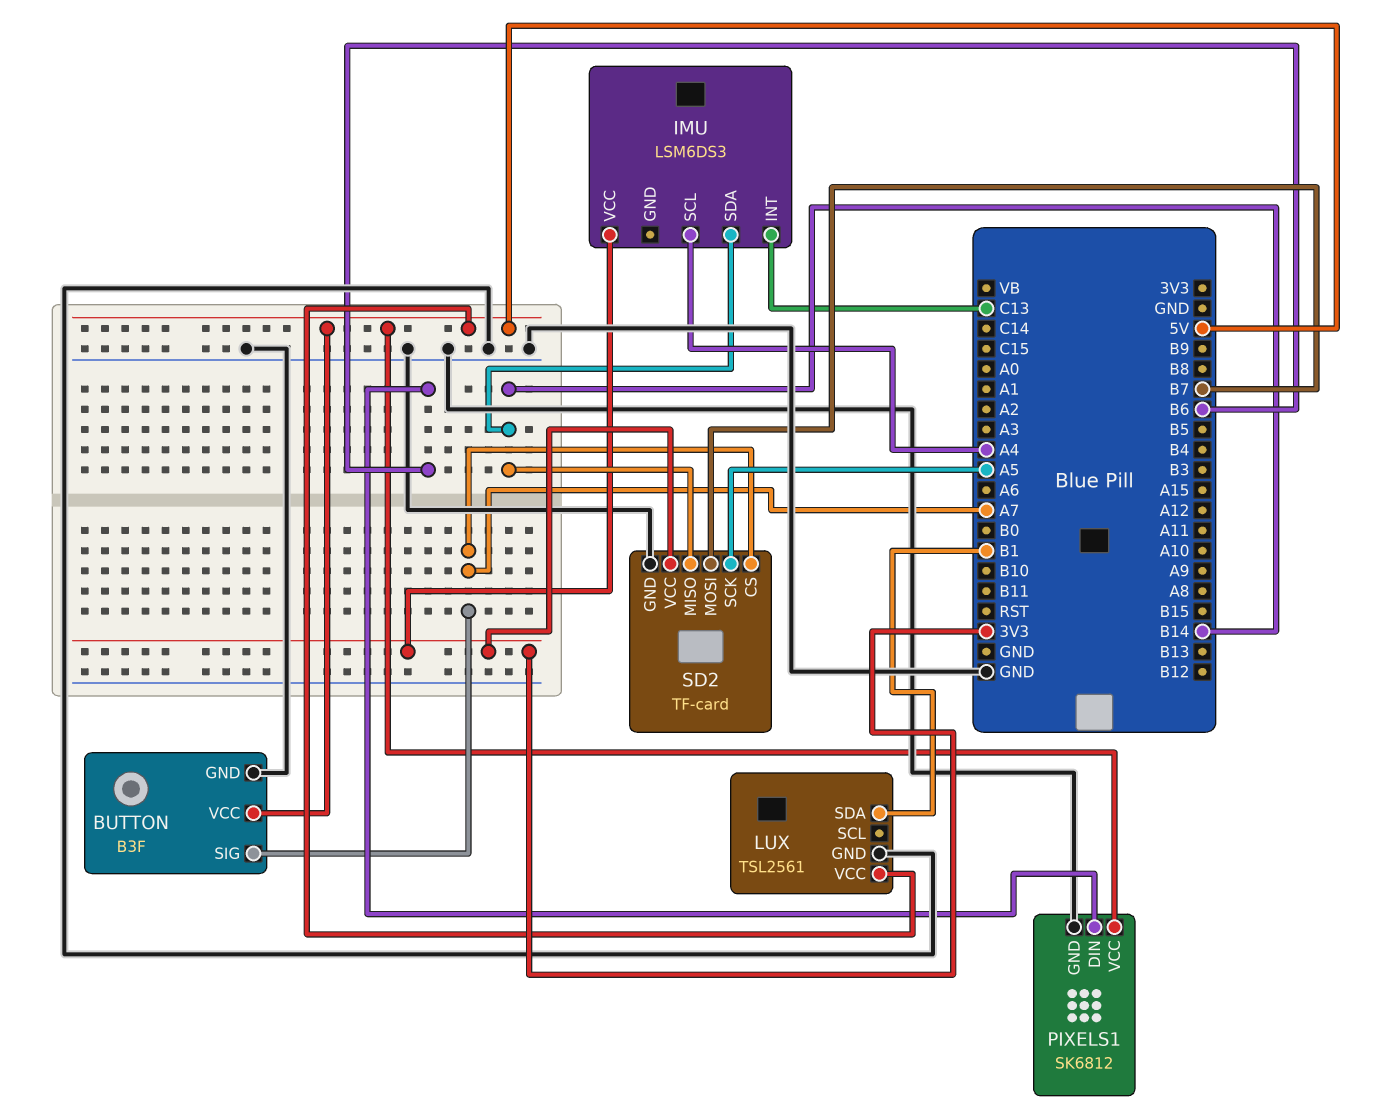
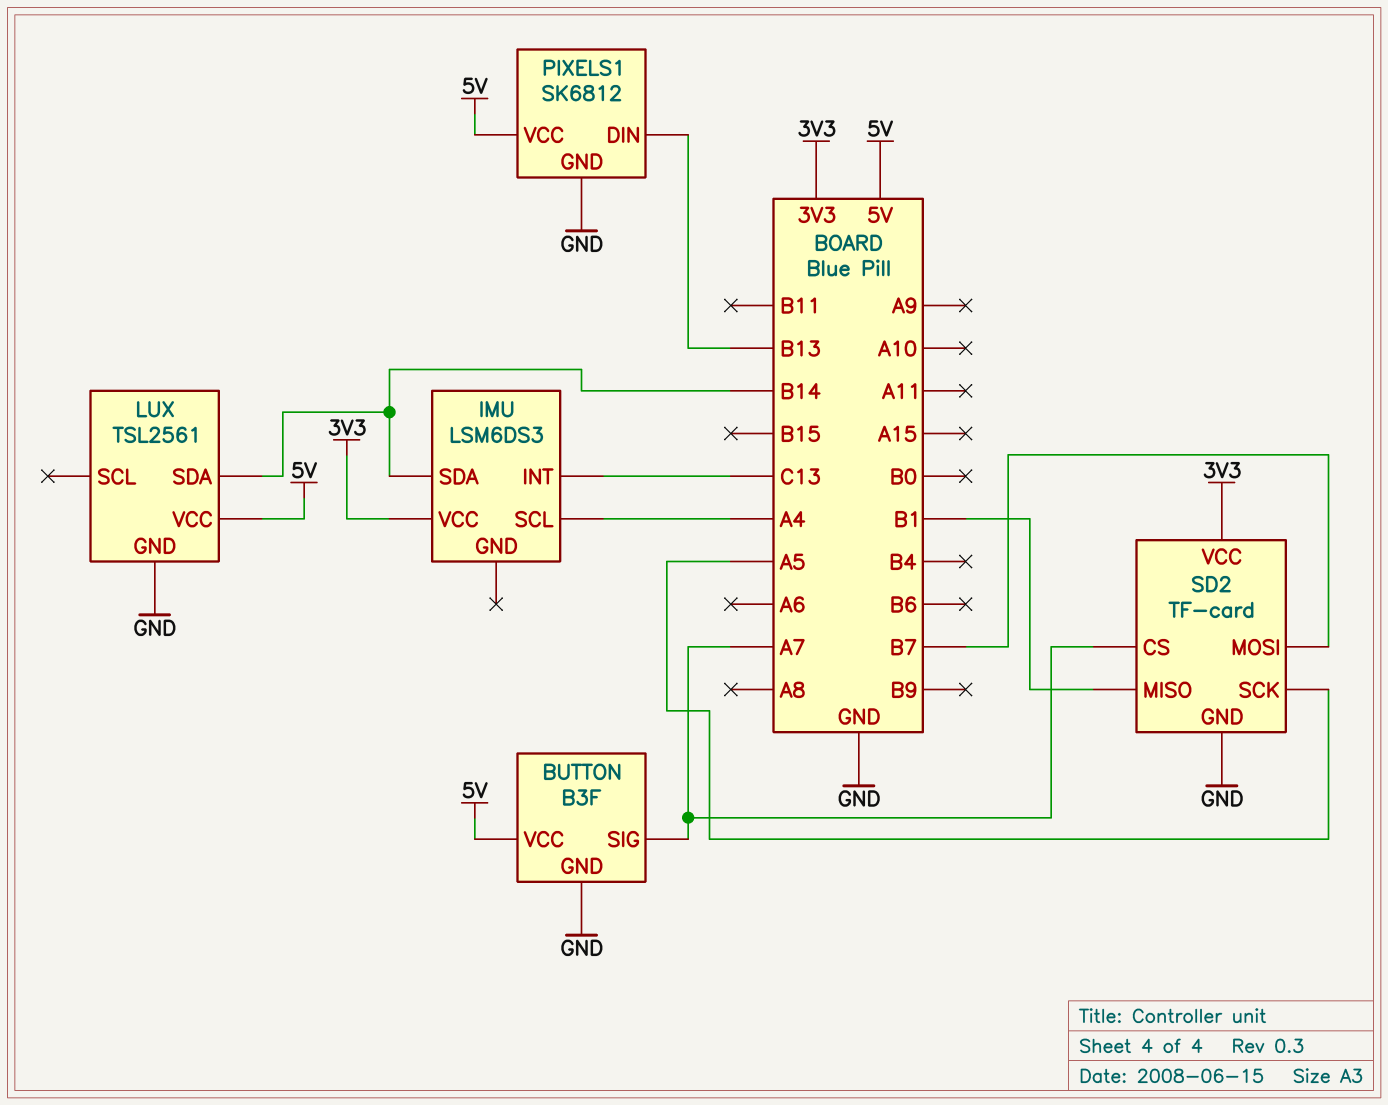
LUX pin SDA: B1 -> B14
PIXELS1 pin DIN: B6 -> B13
SD2 pin MISO: B14 -> B1

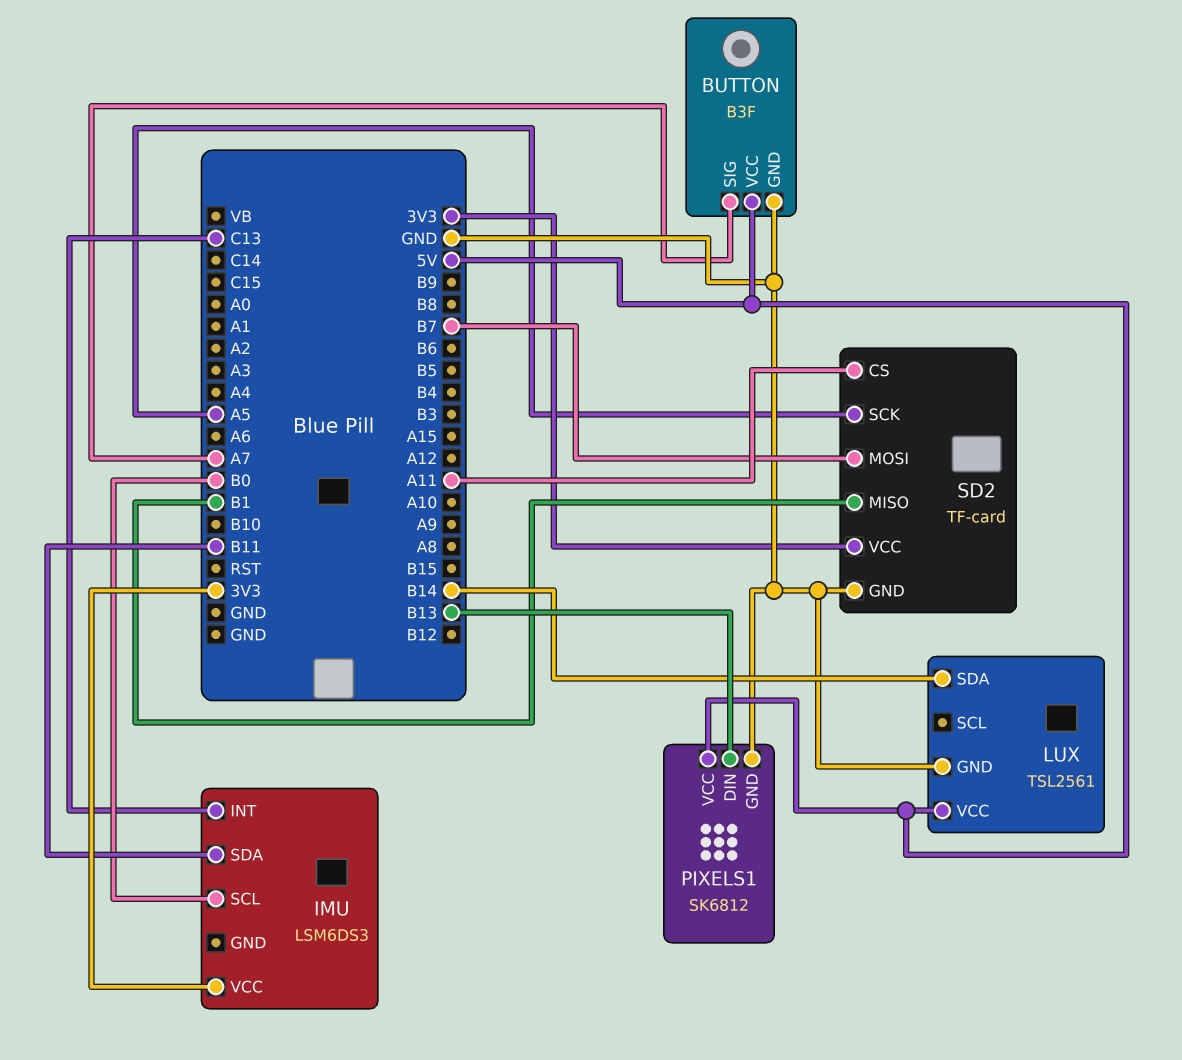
IMU pin SCL: A4 -> B0
IMU pin SDA: B14 -> B11
SD2 pin CS: A7 -> A11

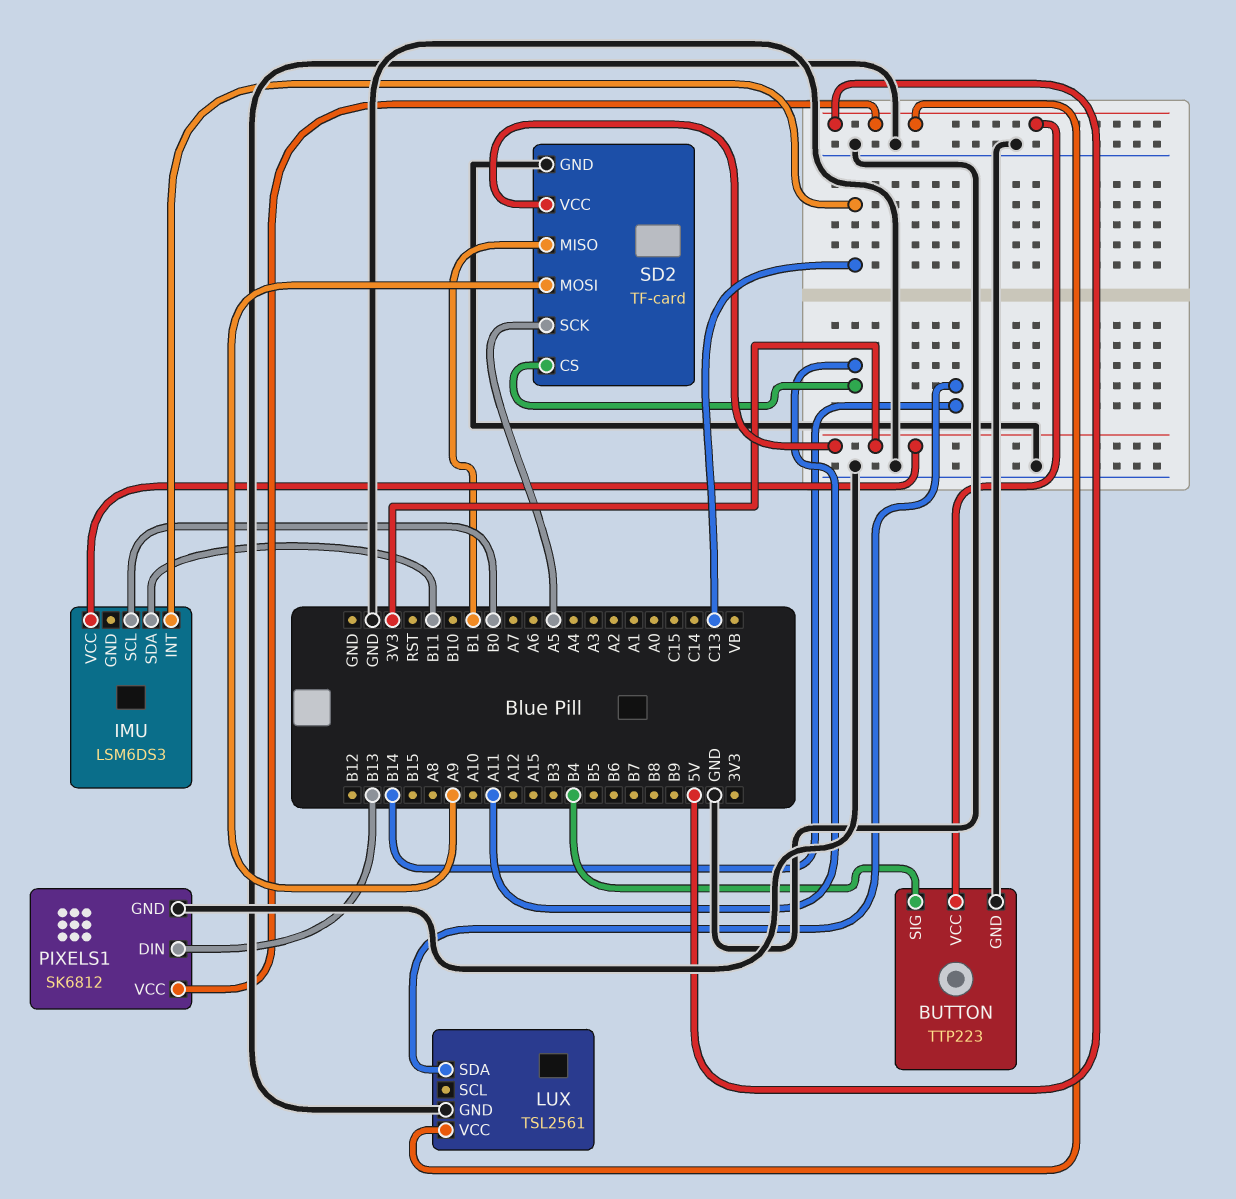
BUTTON: B3F -> TTP223
BUTTON pin SIG: A7 -> B4
SD2 pin MOSI: B7 -> A9

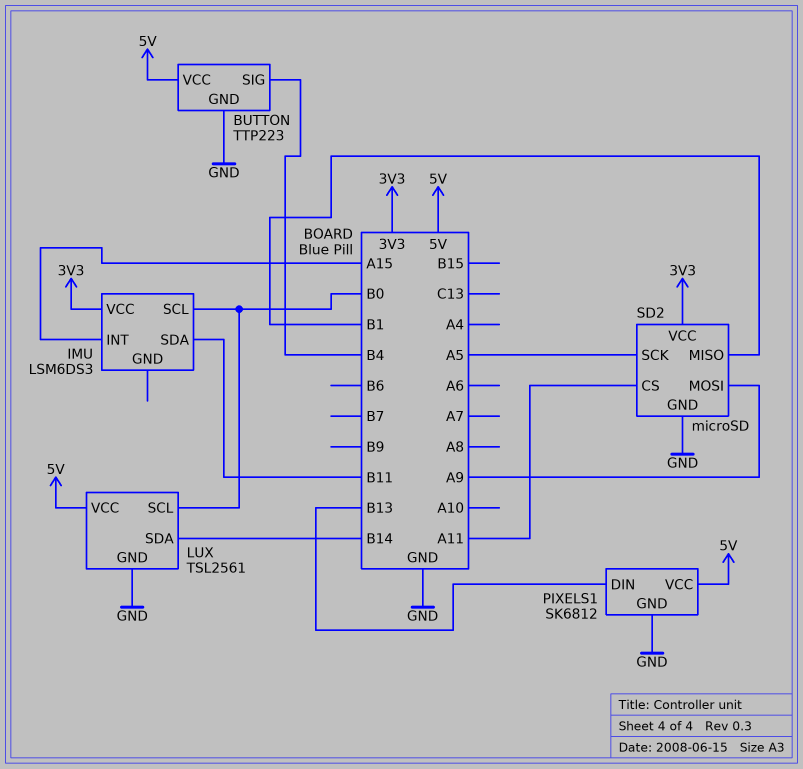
IMU pin INT: C13 -> A15
LUX pin SCL: none -> B0
SD2: TF-card -> microSD

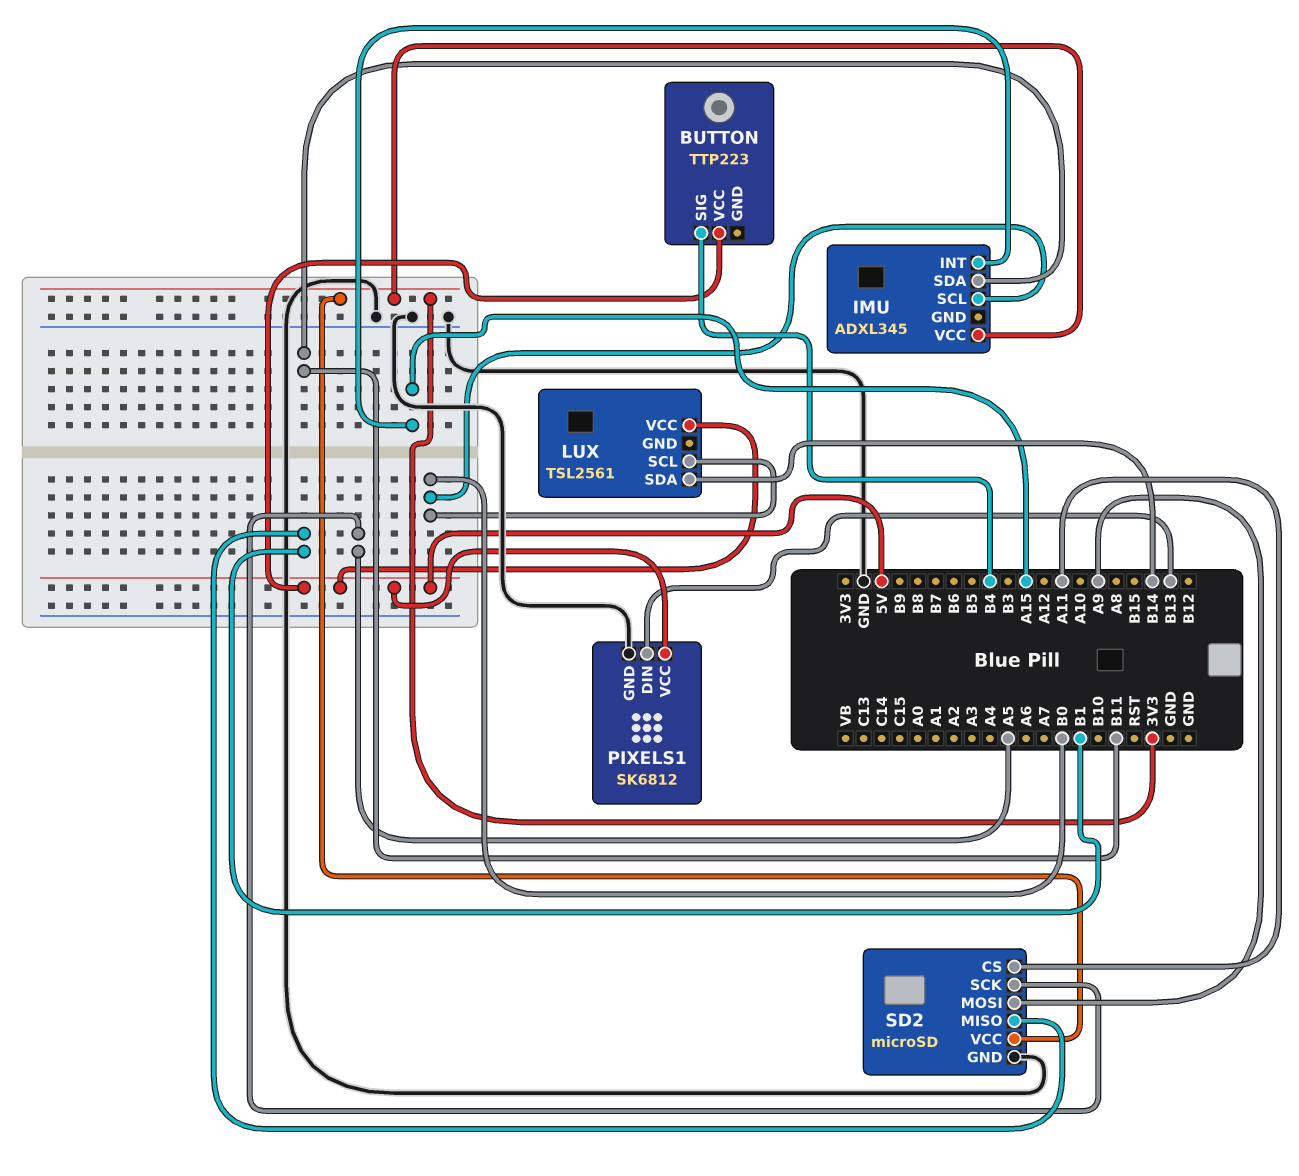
BUTTON pin GND: GND -> none
IMU: LSM6DS3 -> ADXL345
LUX pin GND: GND -> none

